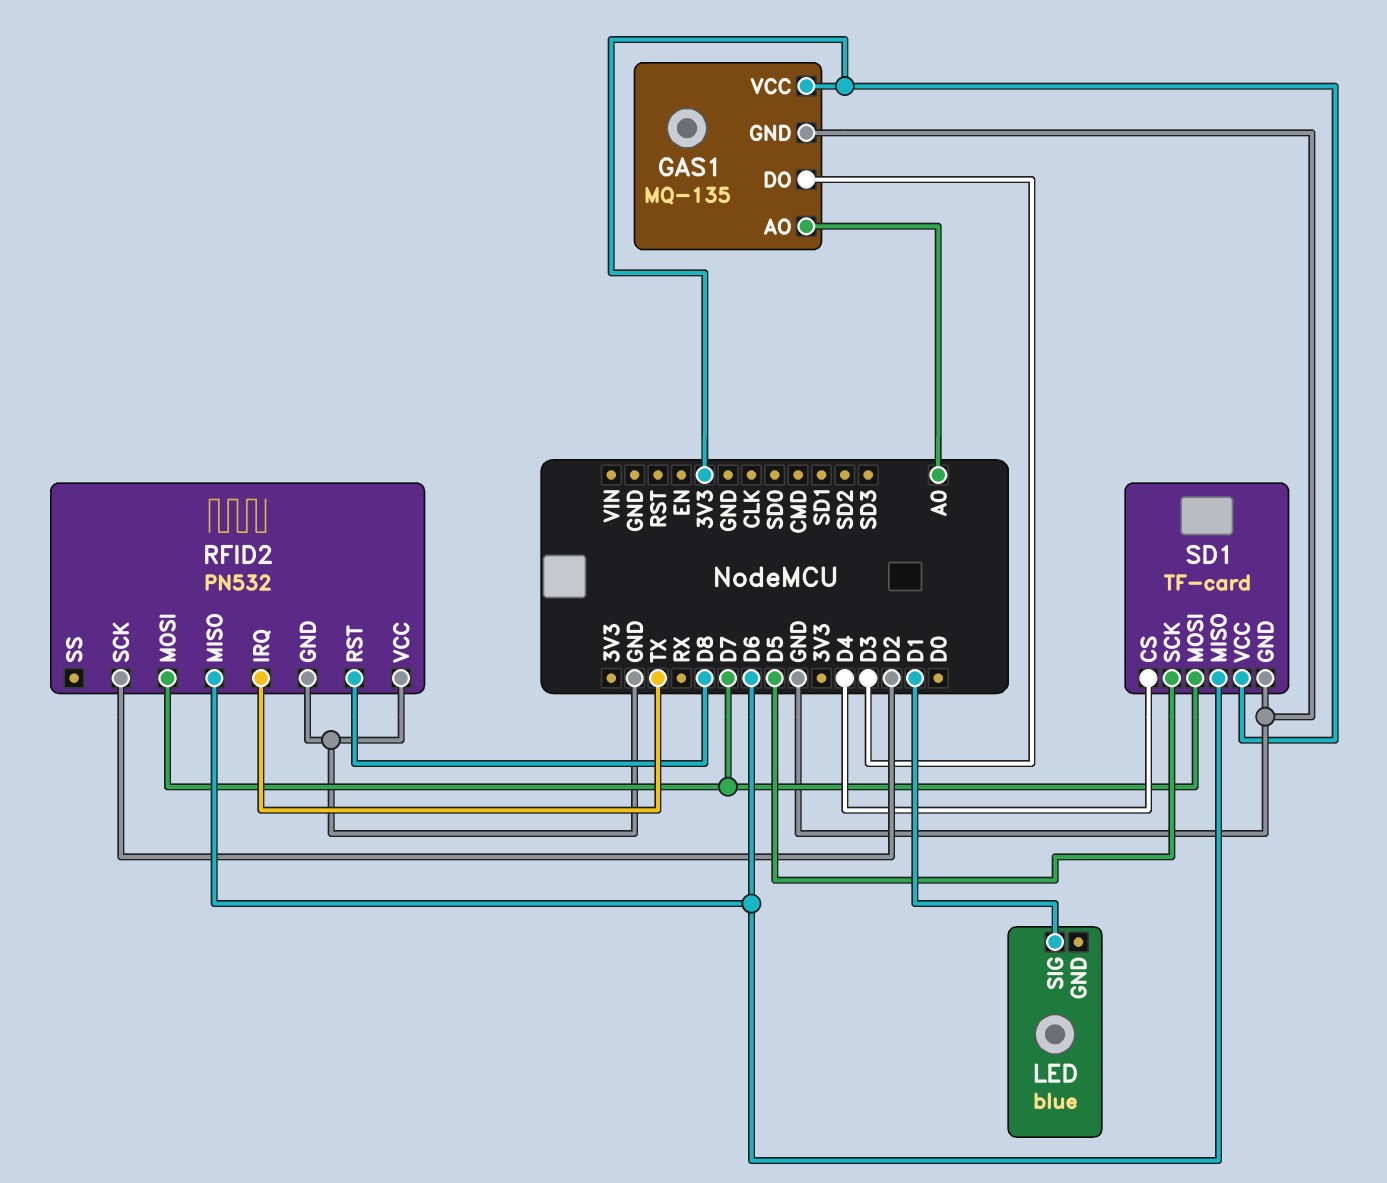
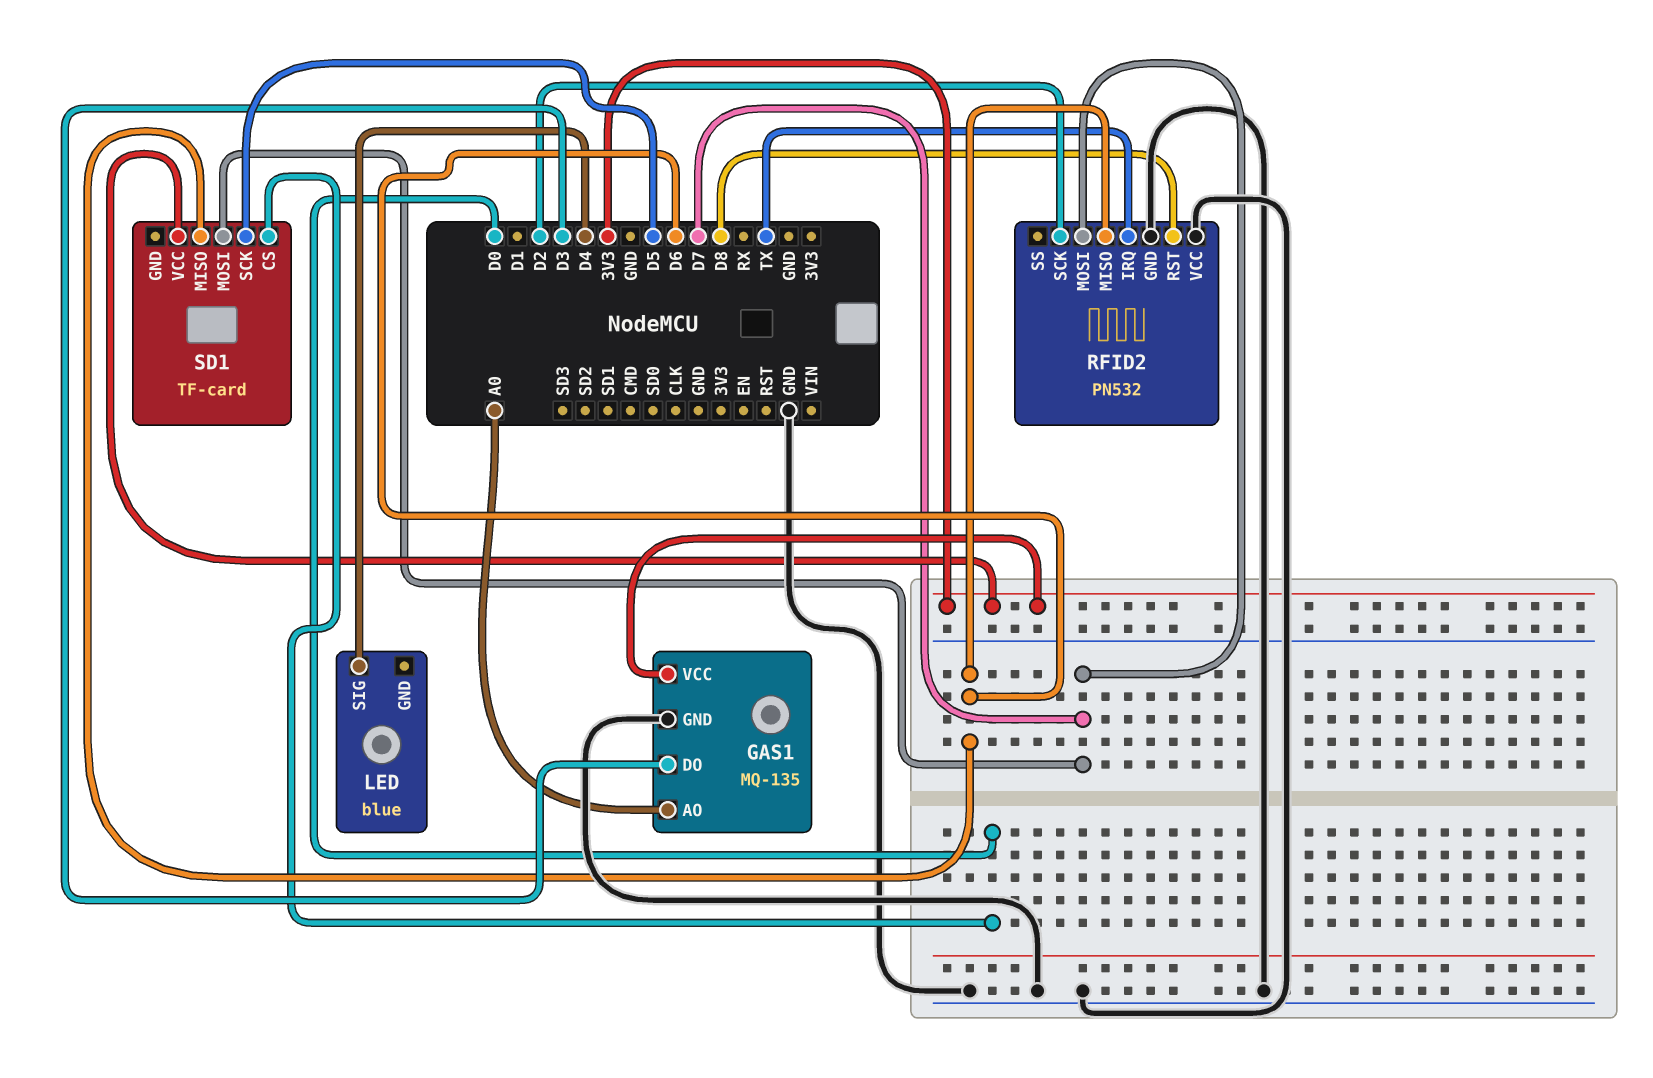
LED pin SIG: D1 -> D4
SD1 pin CS: D4 -> D0
SD1 pin GND: GND -> none

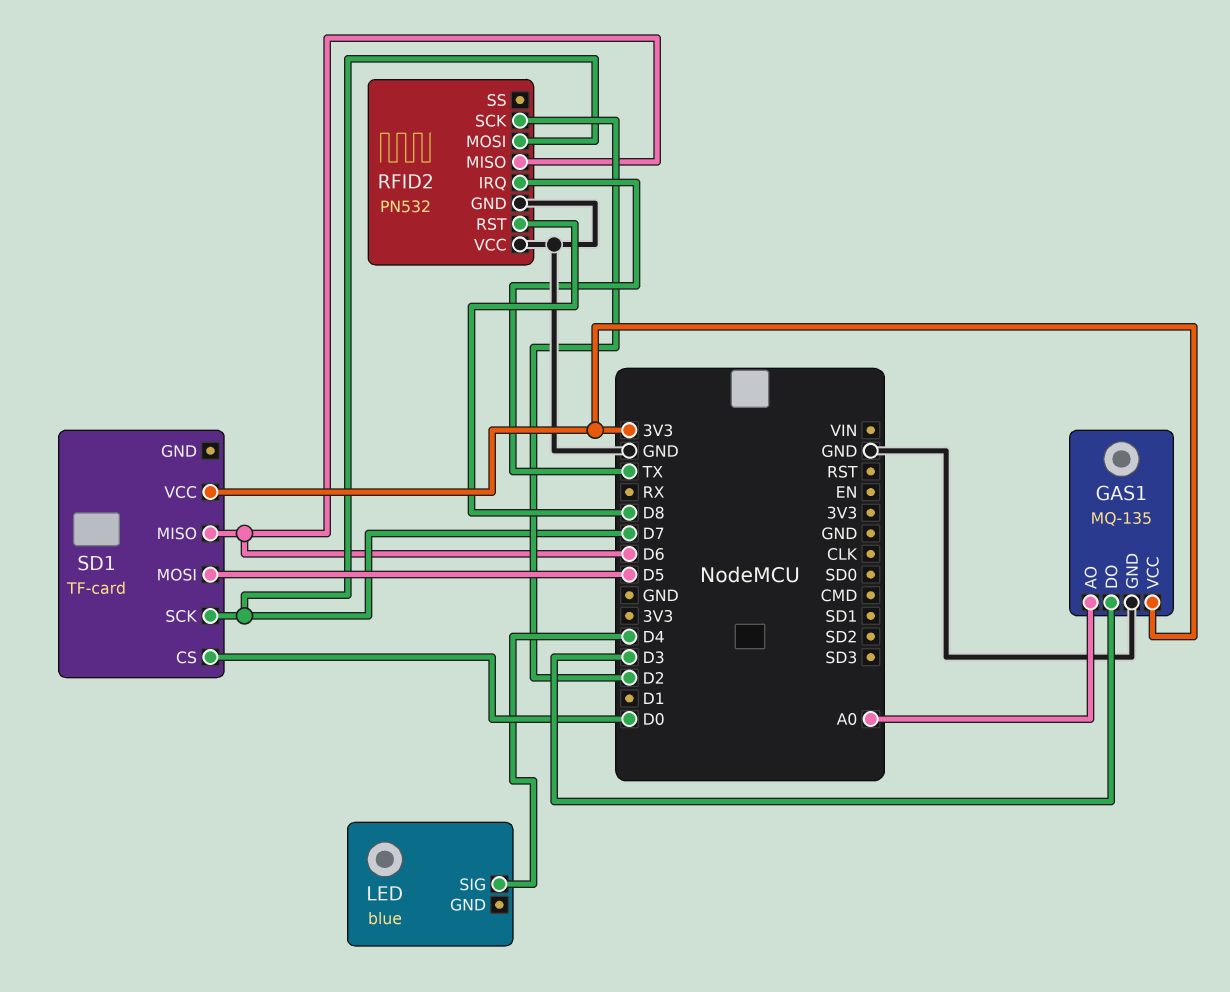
SD1 pin MOSI: D7 -> D5
SD1 pin SCK: D5 -> D7

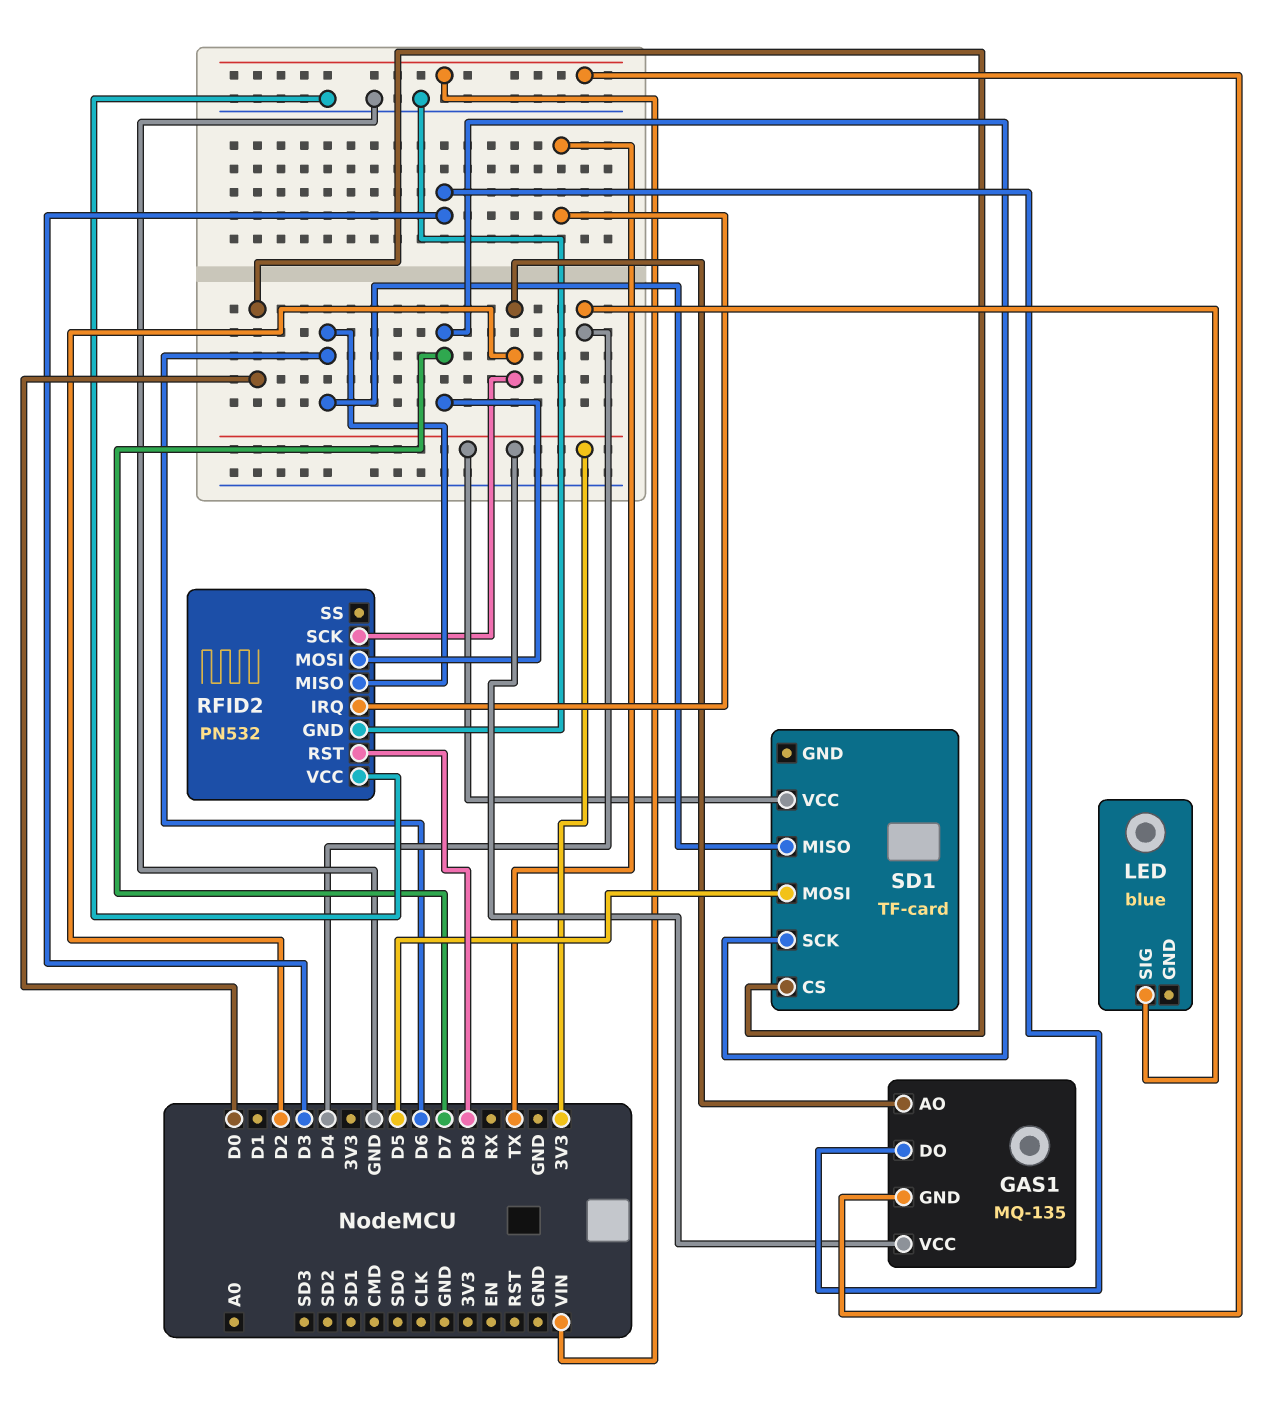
GAS1 pin AO: A0 -> D2
GAS1 pin GND: GND -> VIN

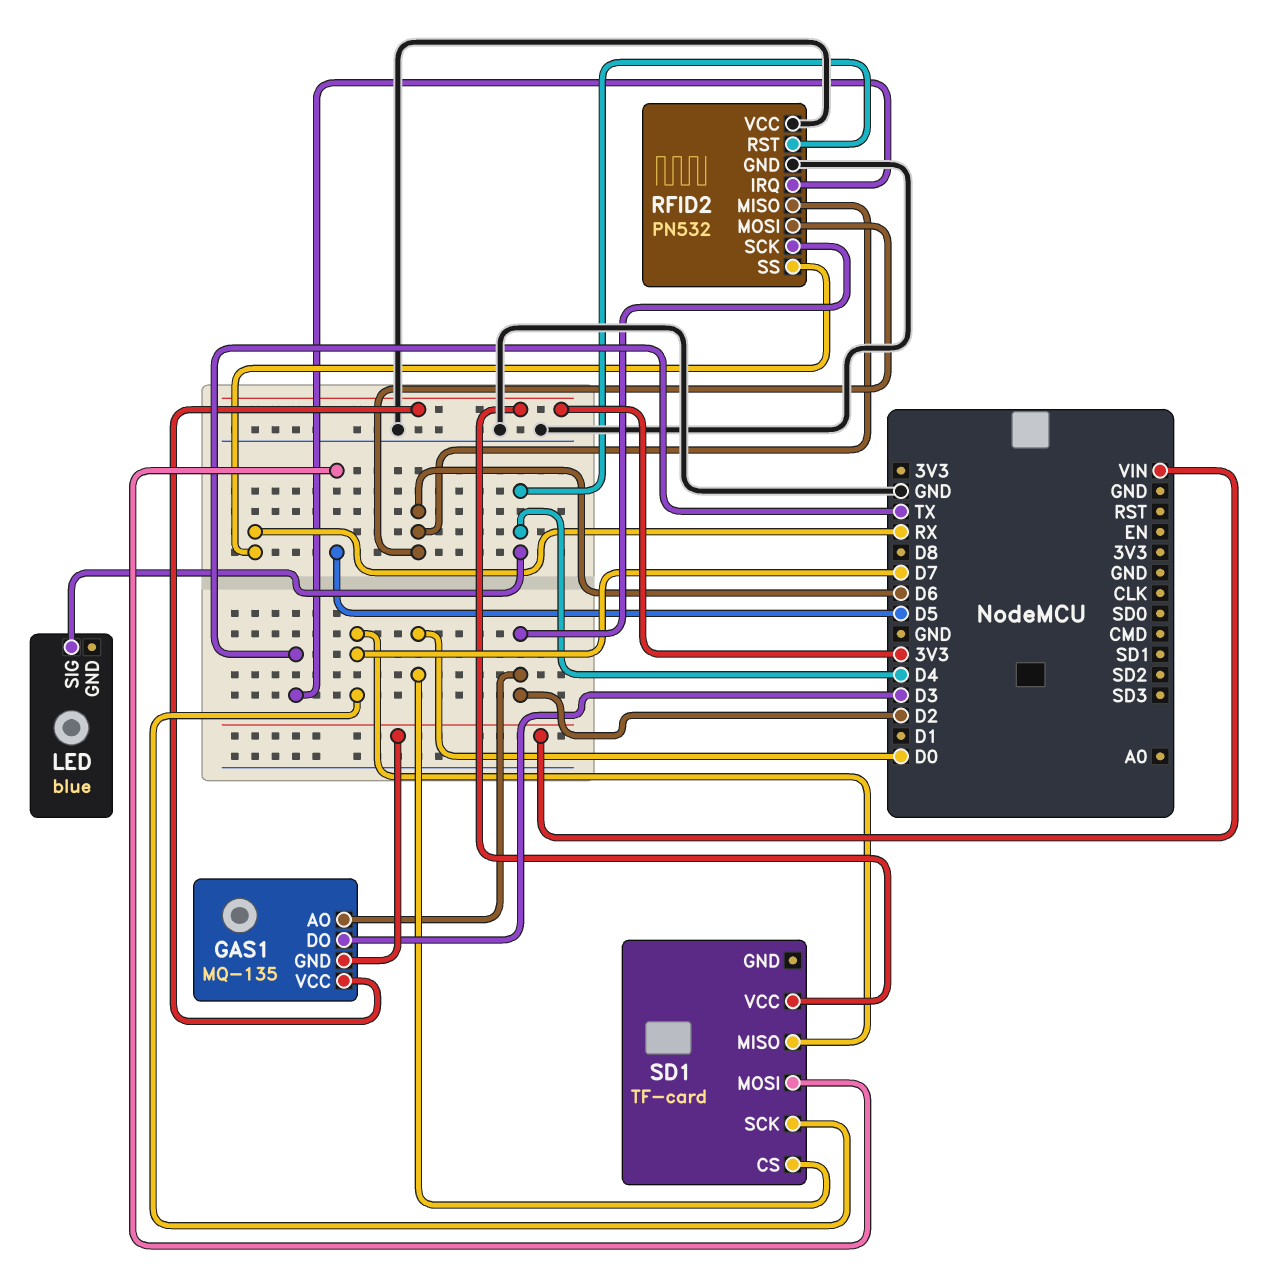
RFID2 pin MOSI: D7 -> D6
RFID2 pin RST: D8 -> D4
RFID2 pin SS: none -> RX
SD1 pin MISO: D6 -> D7

